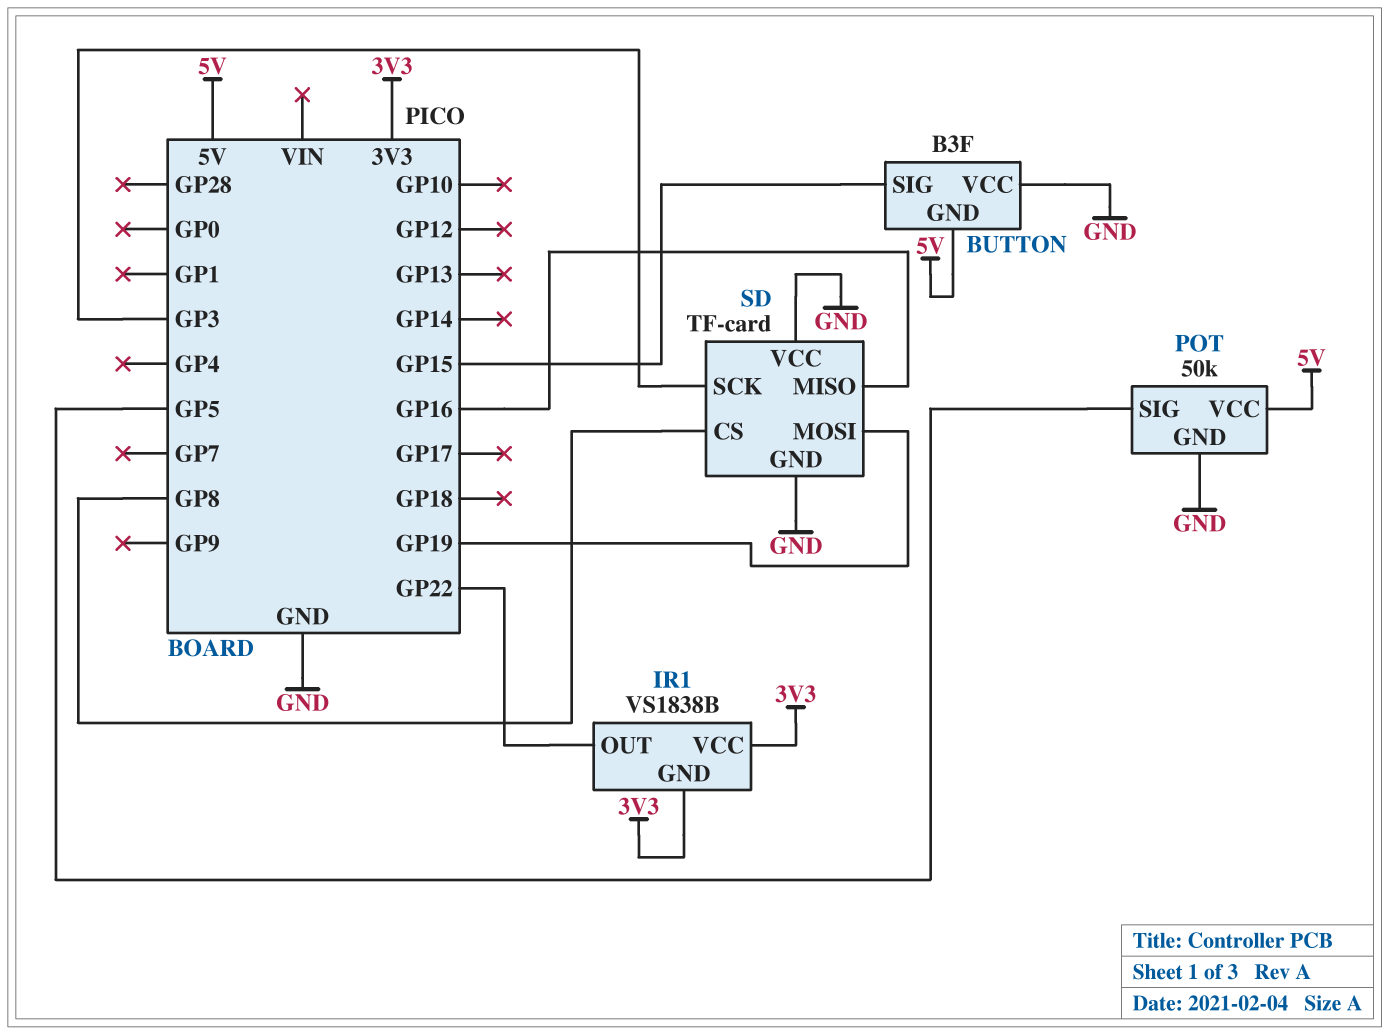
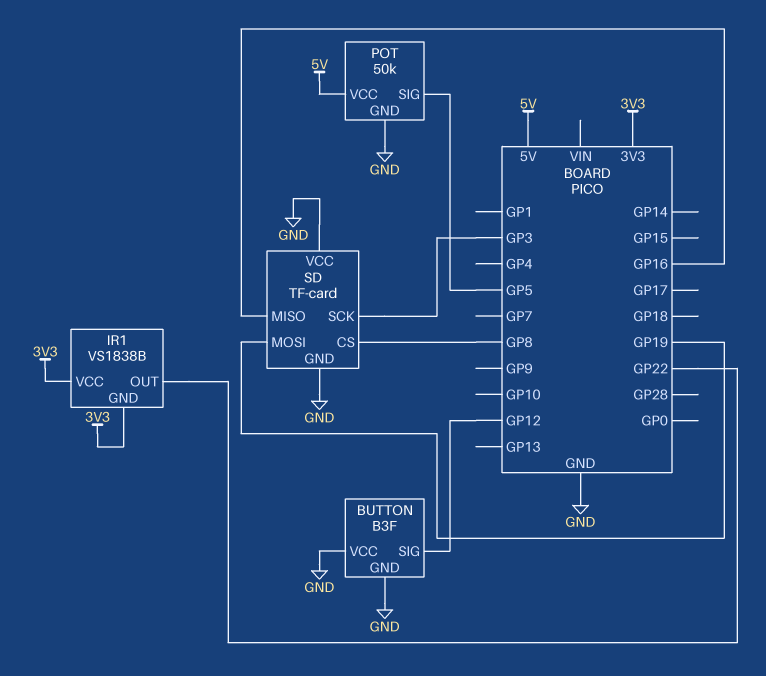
BUTTON pin GND: 5V -> GND
BUTTON pin SIG: GP15 -> GP12

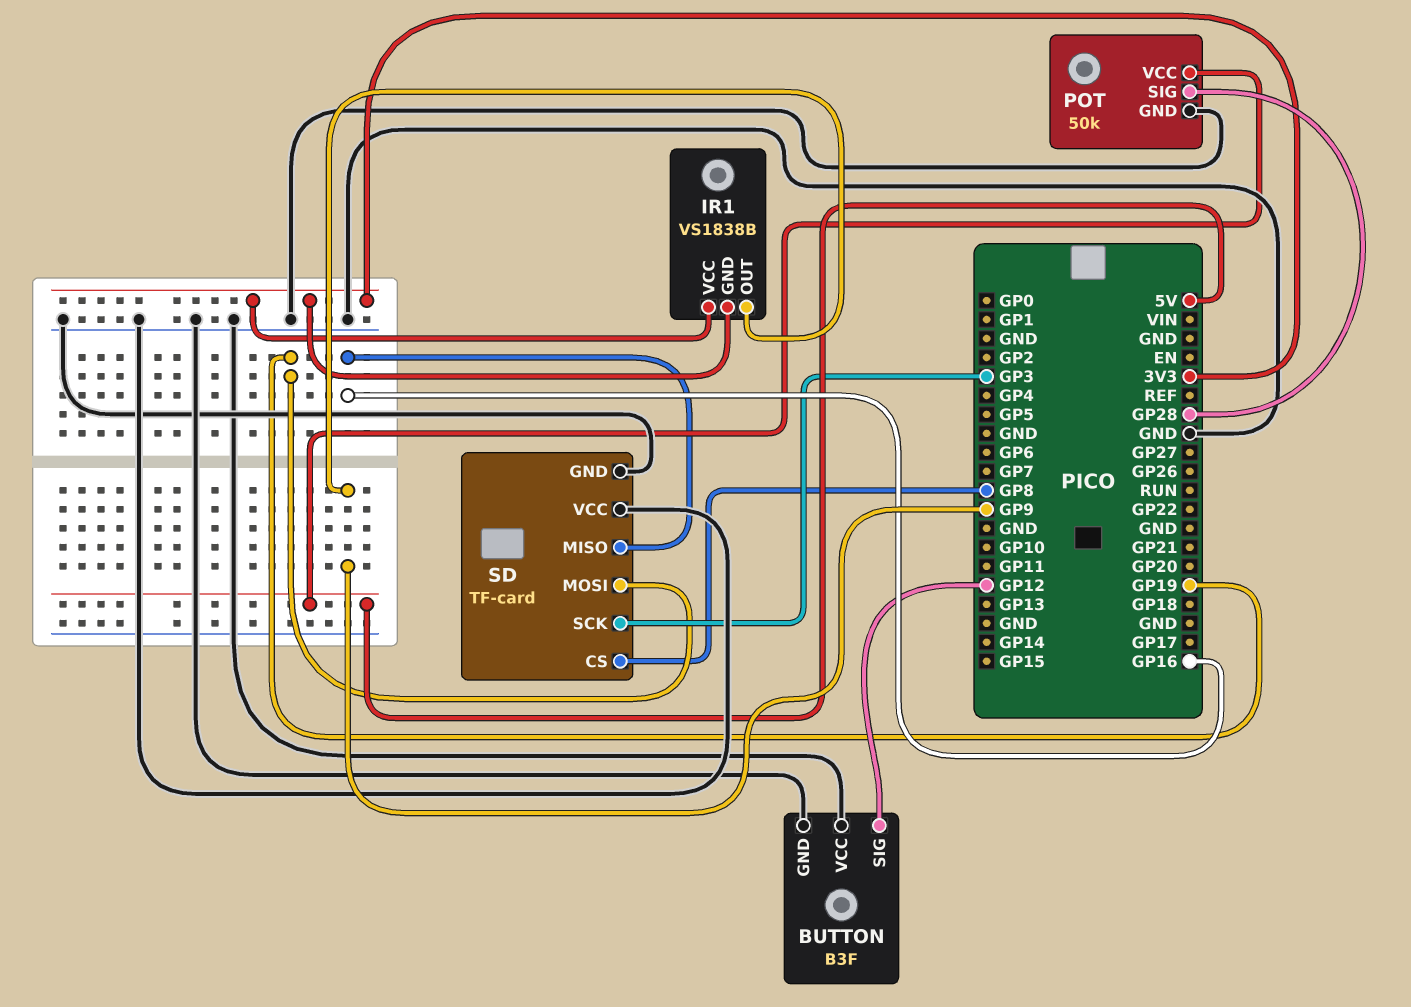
IR1 pin OUT: GP22 -> GP9
POT pin SIG: GP5 -> GP28

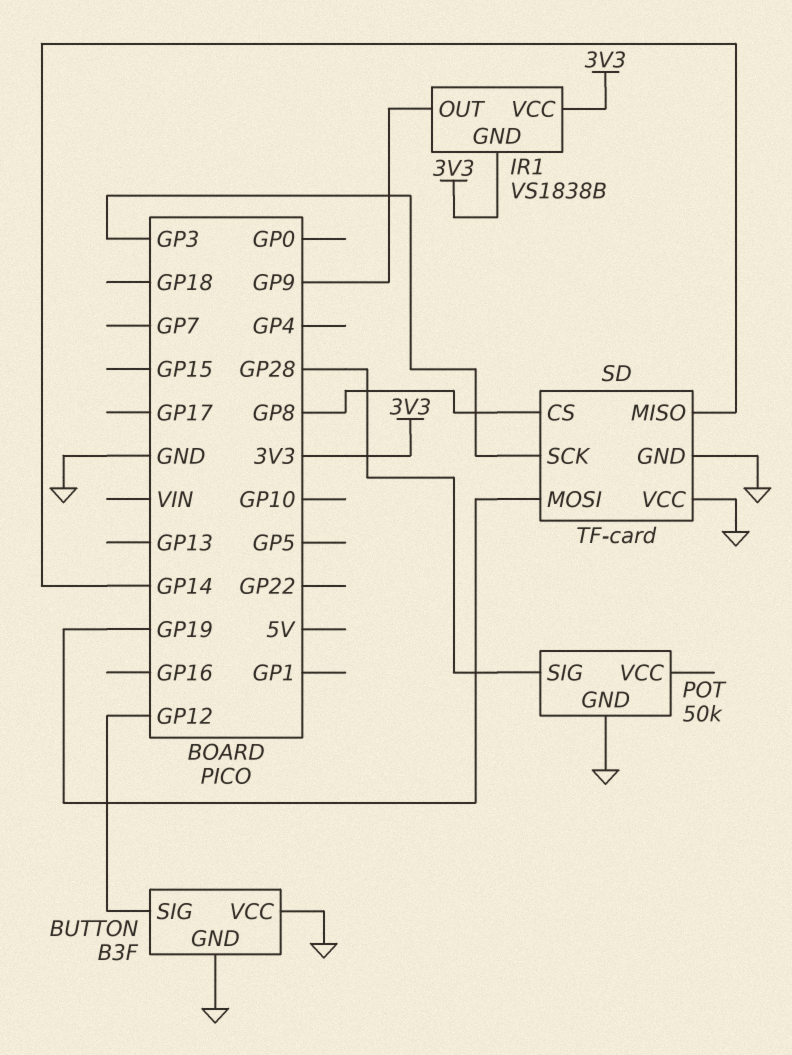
POT pin VCC: 5V -> none
SD pin MISO: GP16 -> GP14

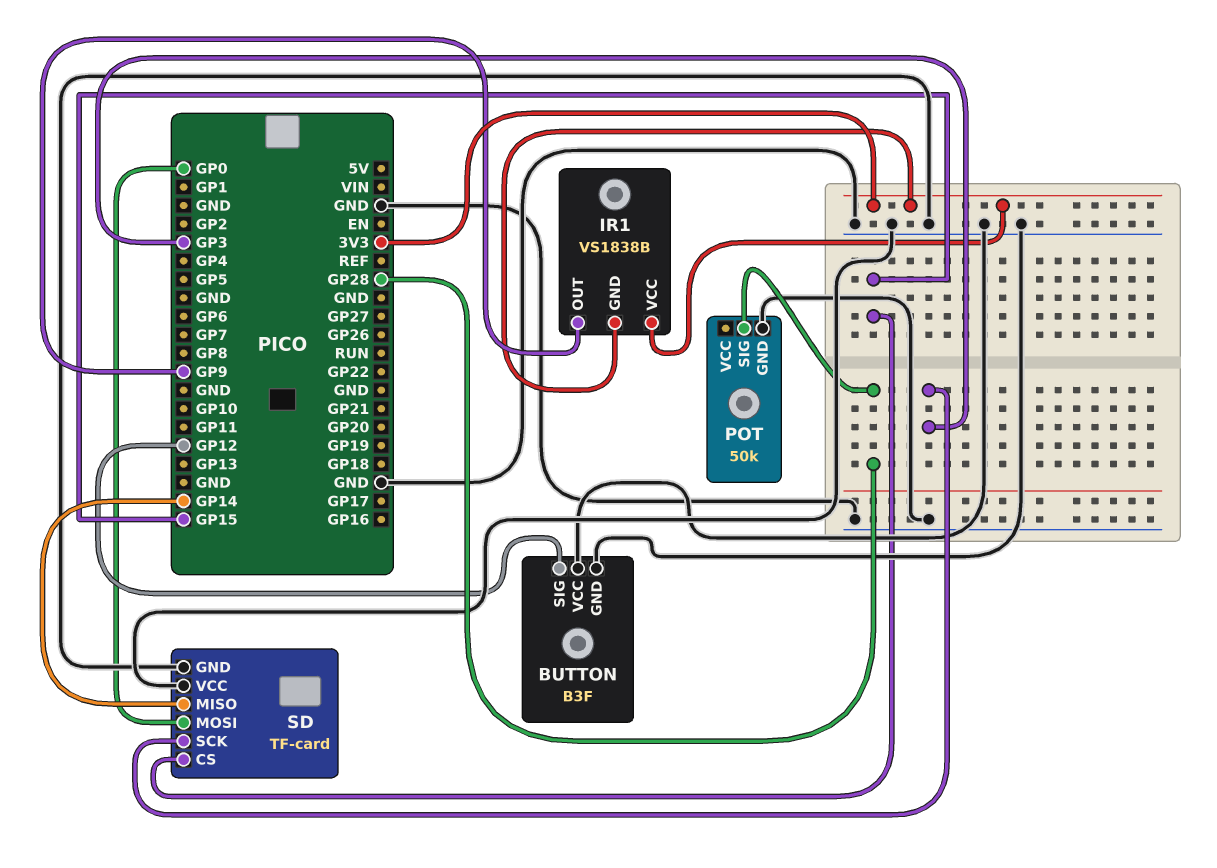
SD pin CS: GP8 -> GP15
SD pin MOSI: GP19 -> GP0

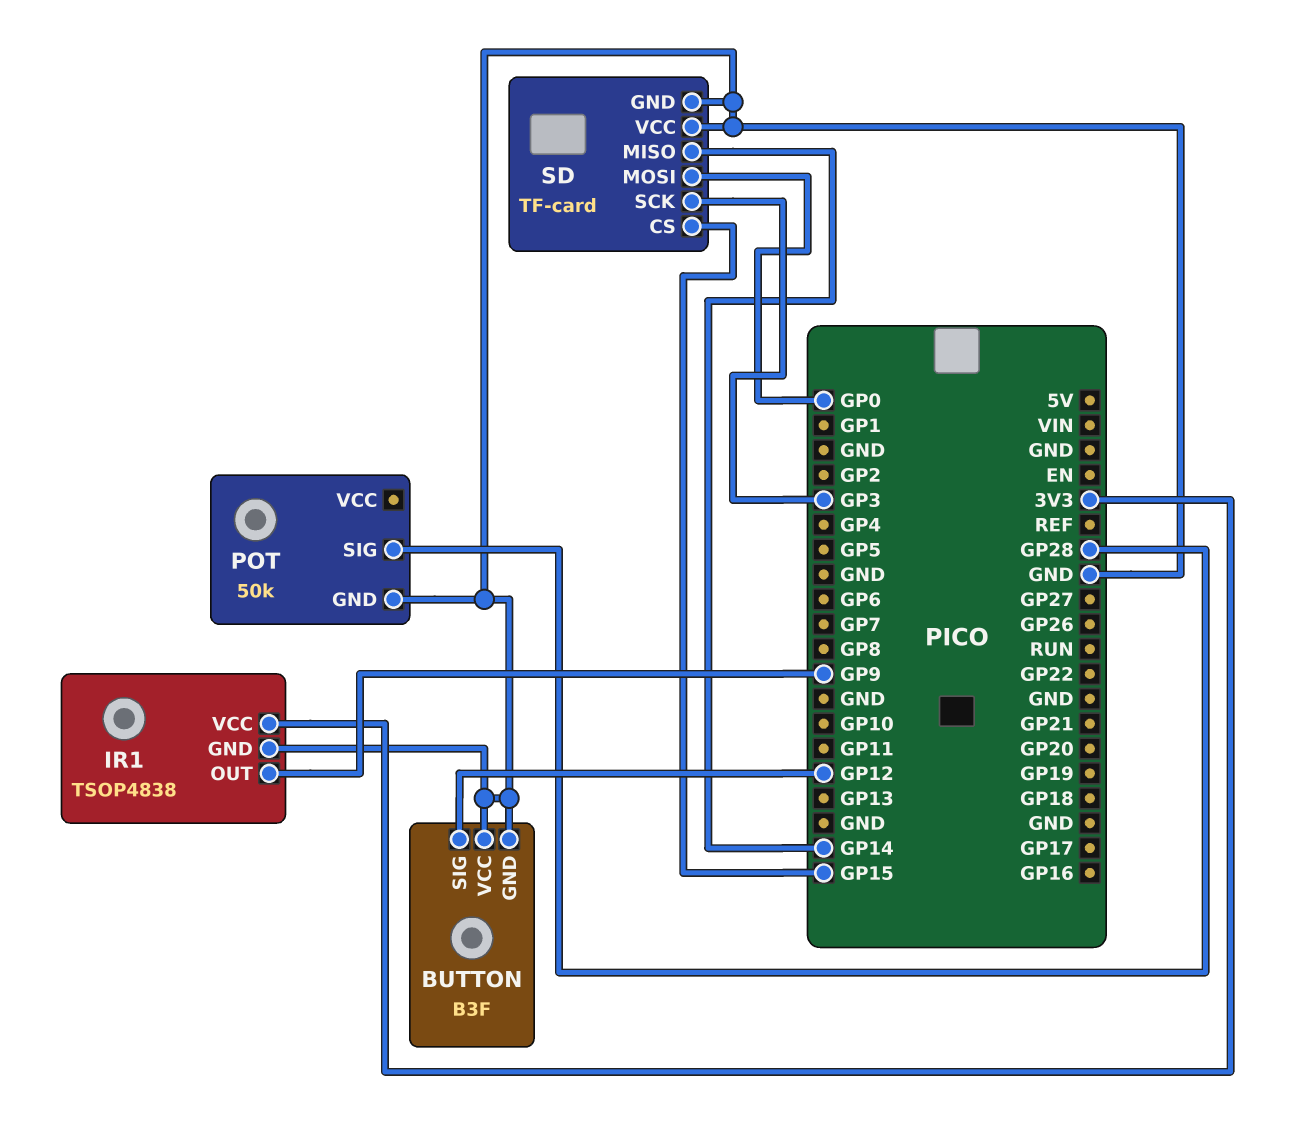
IR1: VS1838B -> TSOP4838
IR1 pin GND: 3V3 -> GND

